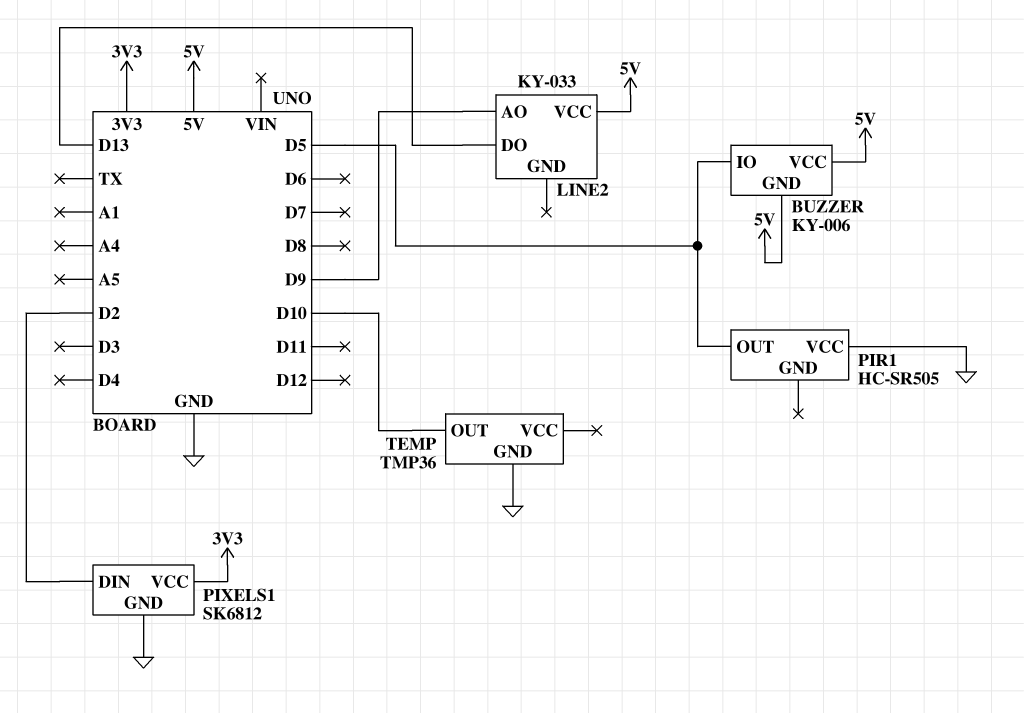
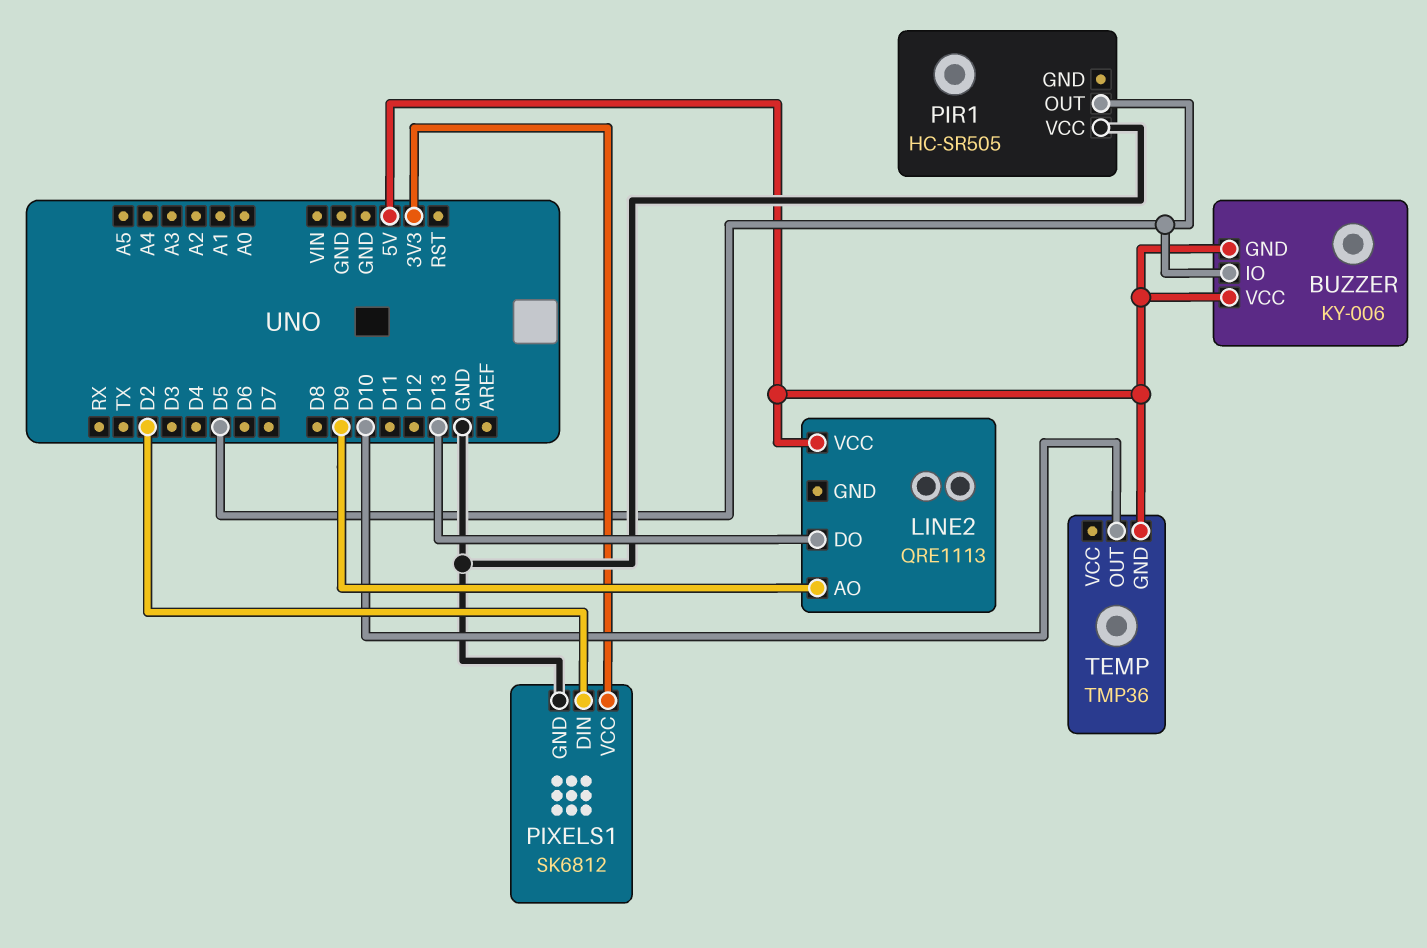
LINE2: KY-033 -> QRE1113
TEMP pin GND: GND -> 5V

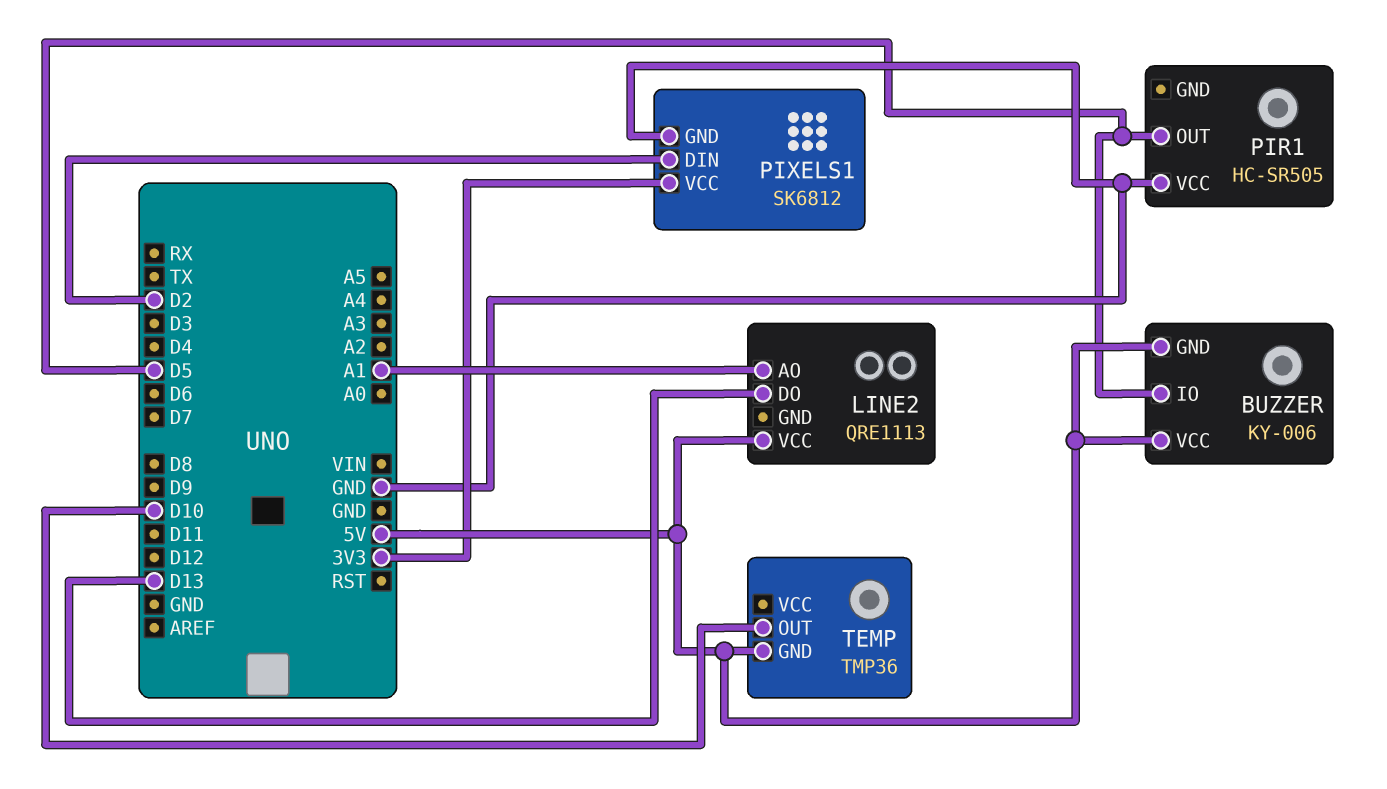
LINE2 pin AO: D9 -> A1

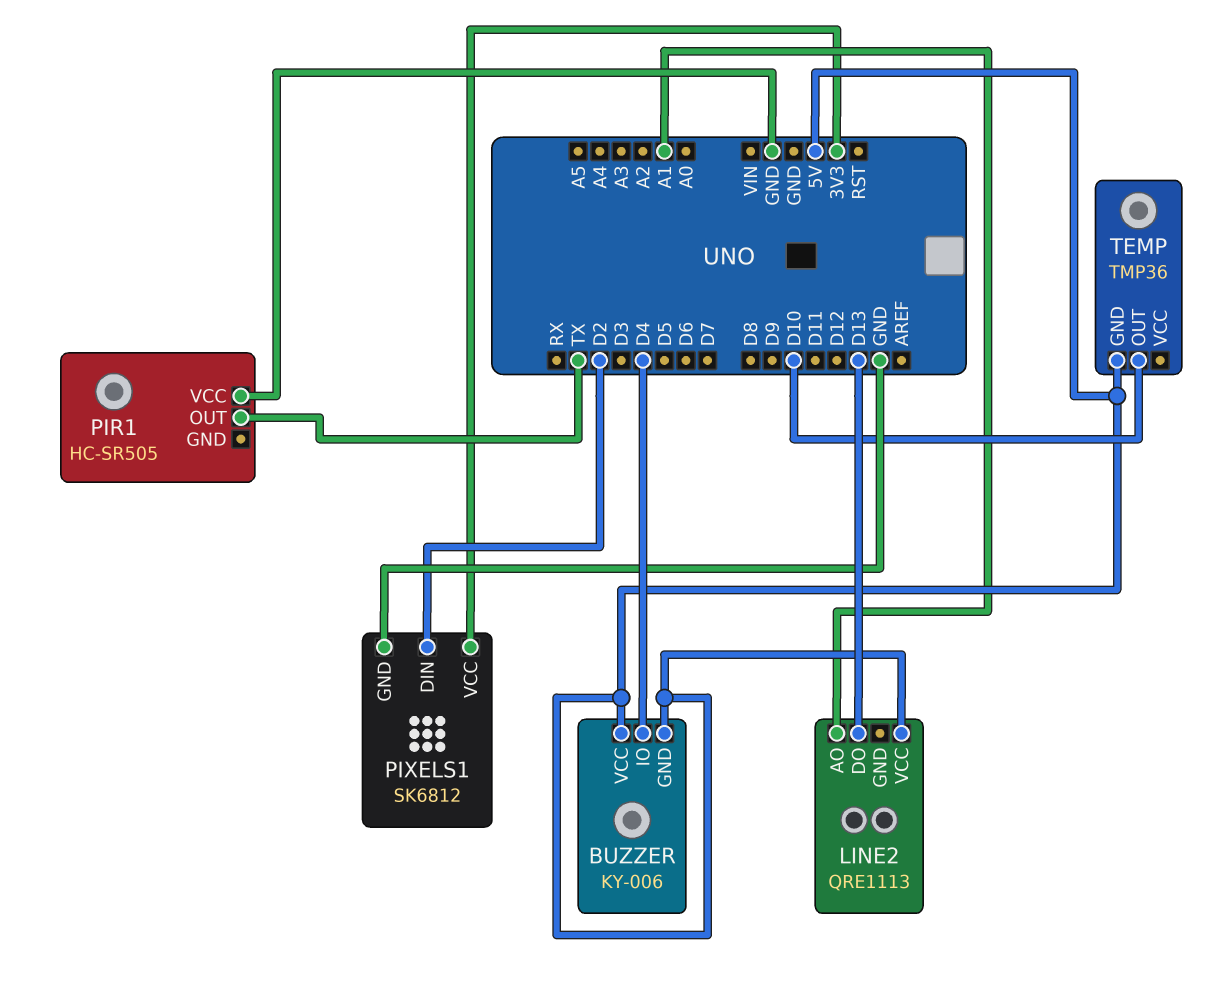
BUZZER pin IO: D5 -> D4
PIR1 pin OUT: D5 -> TX

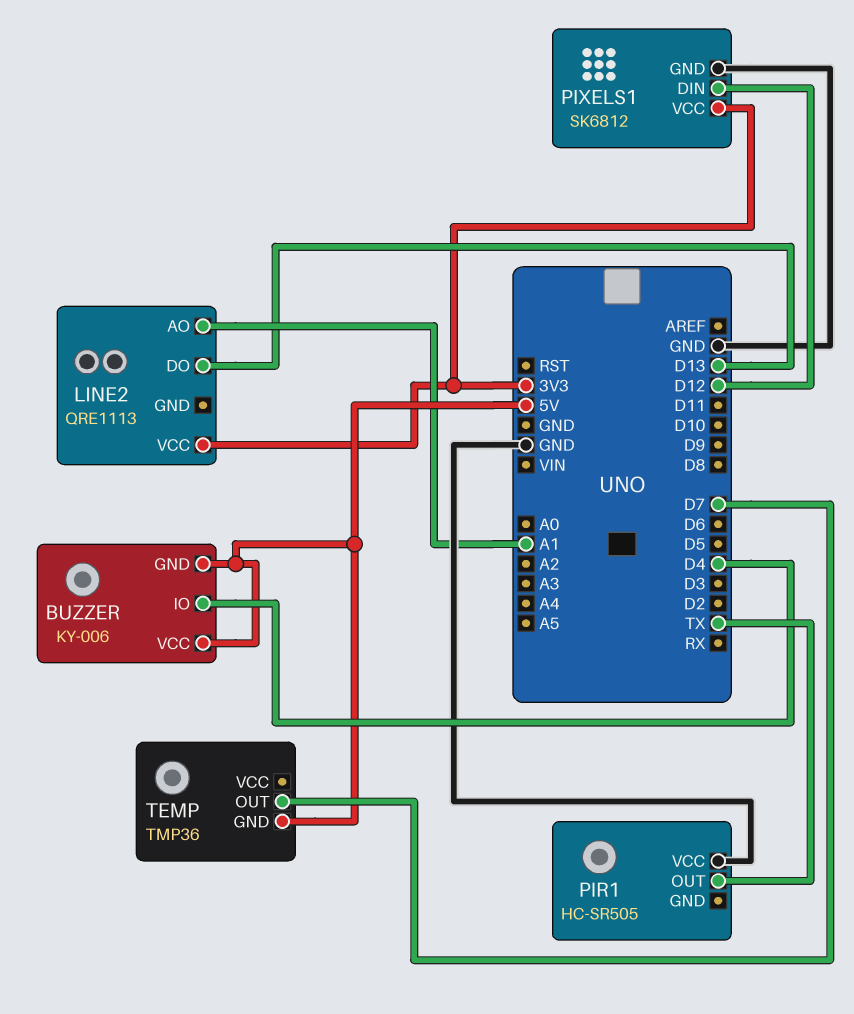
LINE2 pin VCC: 5V -> 3V3
PIXELS1 pin DIN: D2 -> D12
TEMP pin OUT: D10 -> D7

